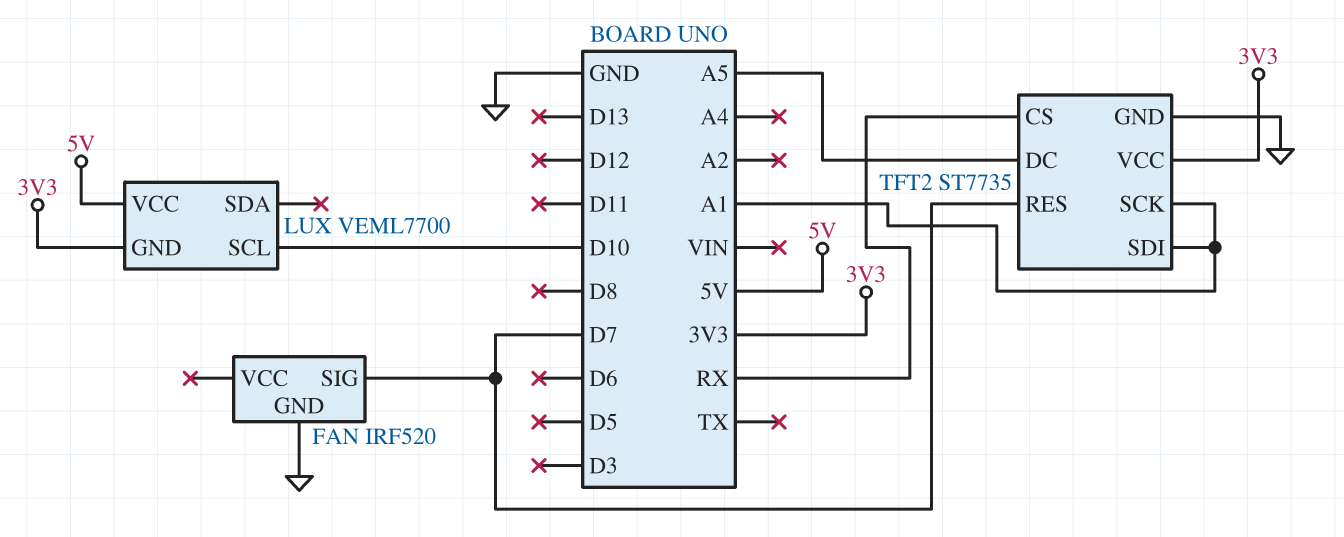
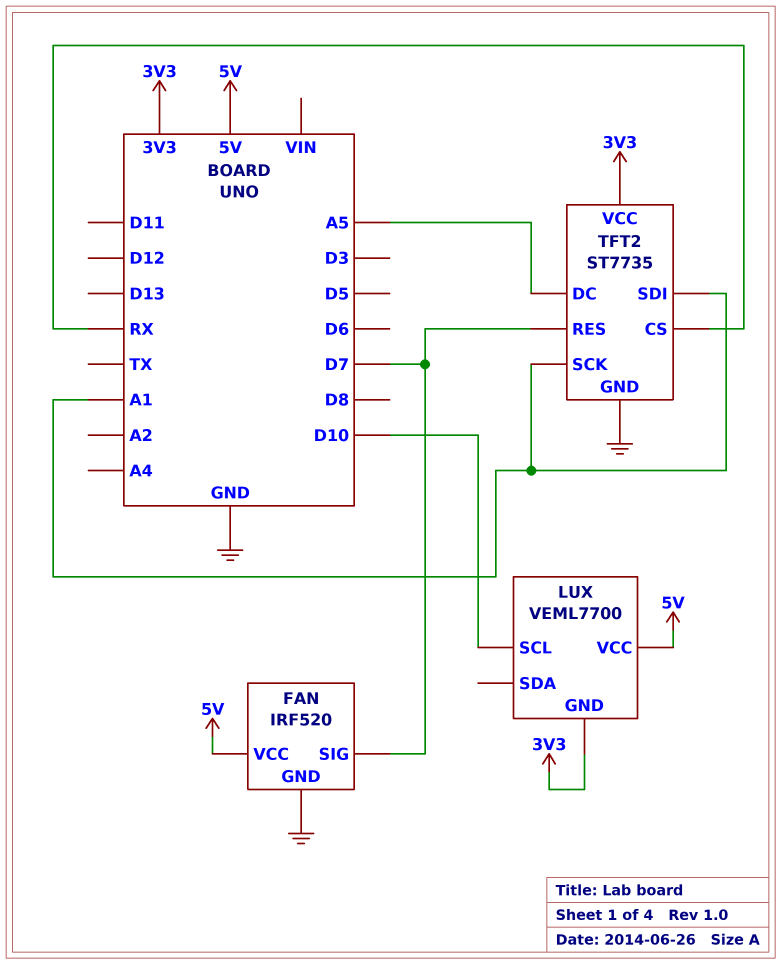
FAN pin VCC: none -> 5V

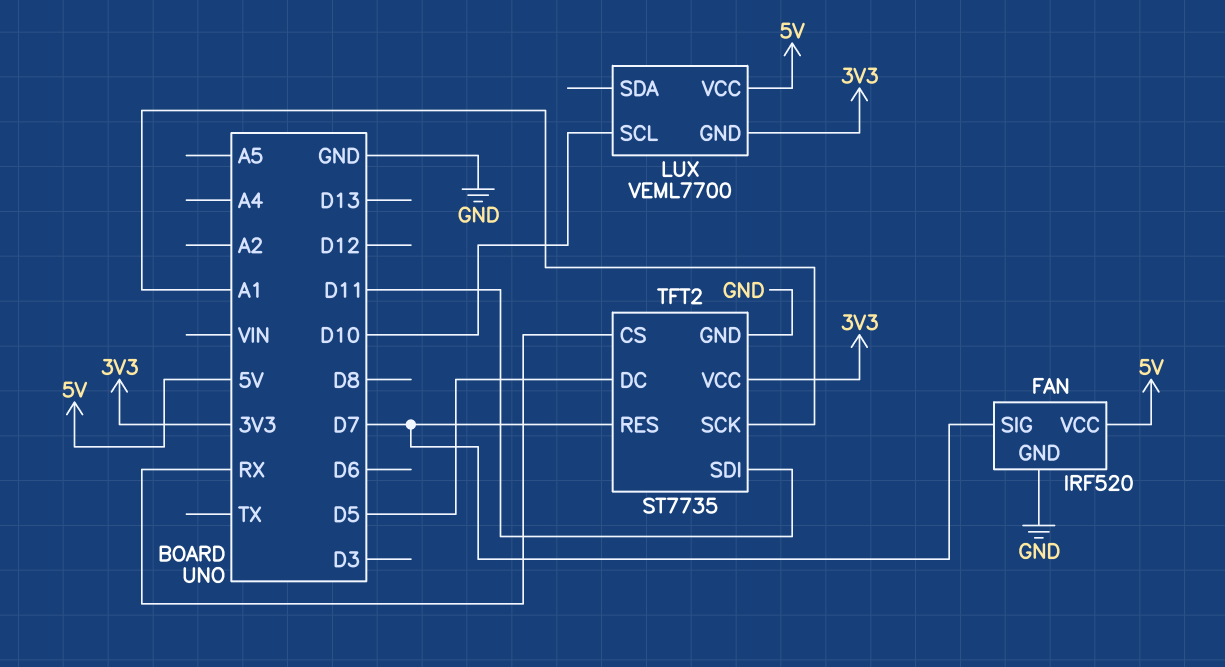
TFT2 pin DC: A5 -> D5
TFT2 pin SDI: A1 -> D11

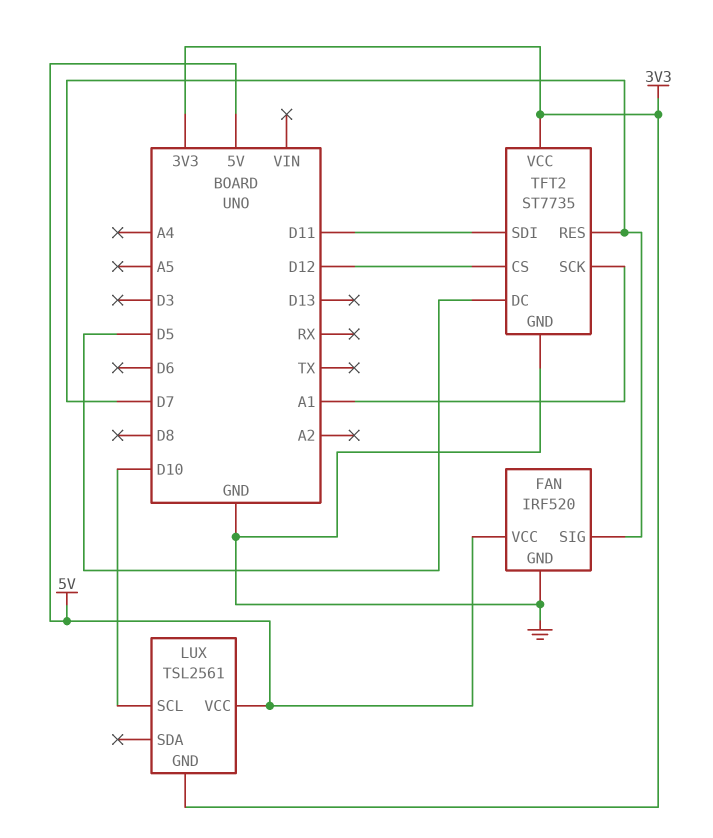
LUX: VEML7700 -> TSL2561
TFT2 pin CS: RX -> D12

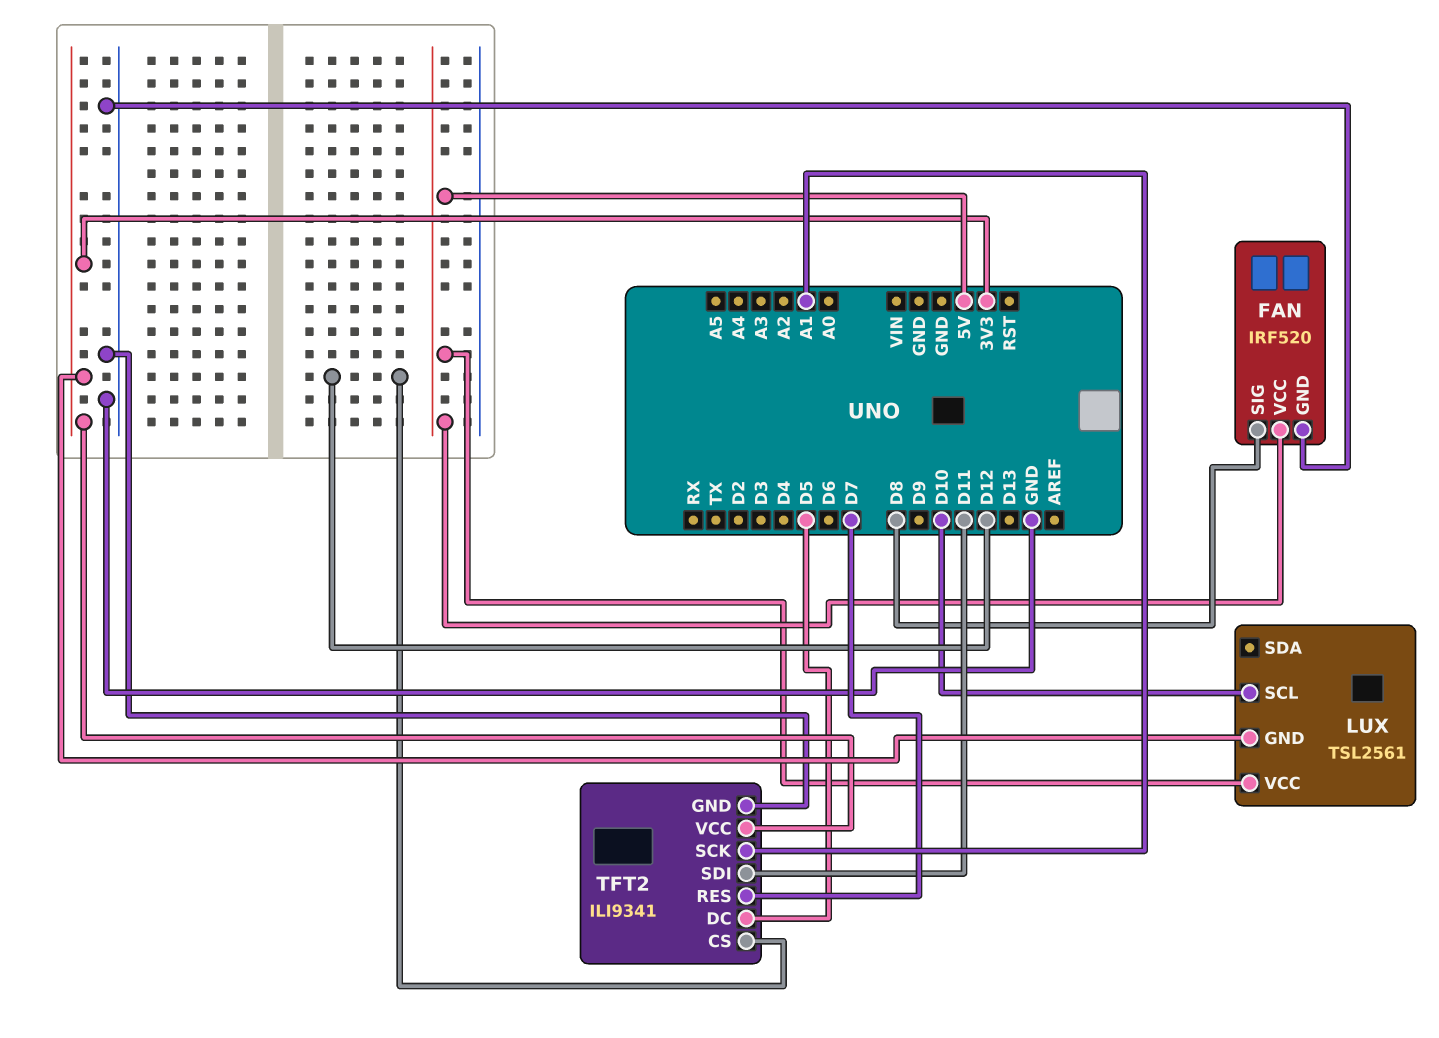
FAN pin SIG: D7 -> D8
TFT2: ST7735 -> ILI9341

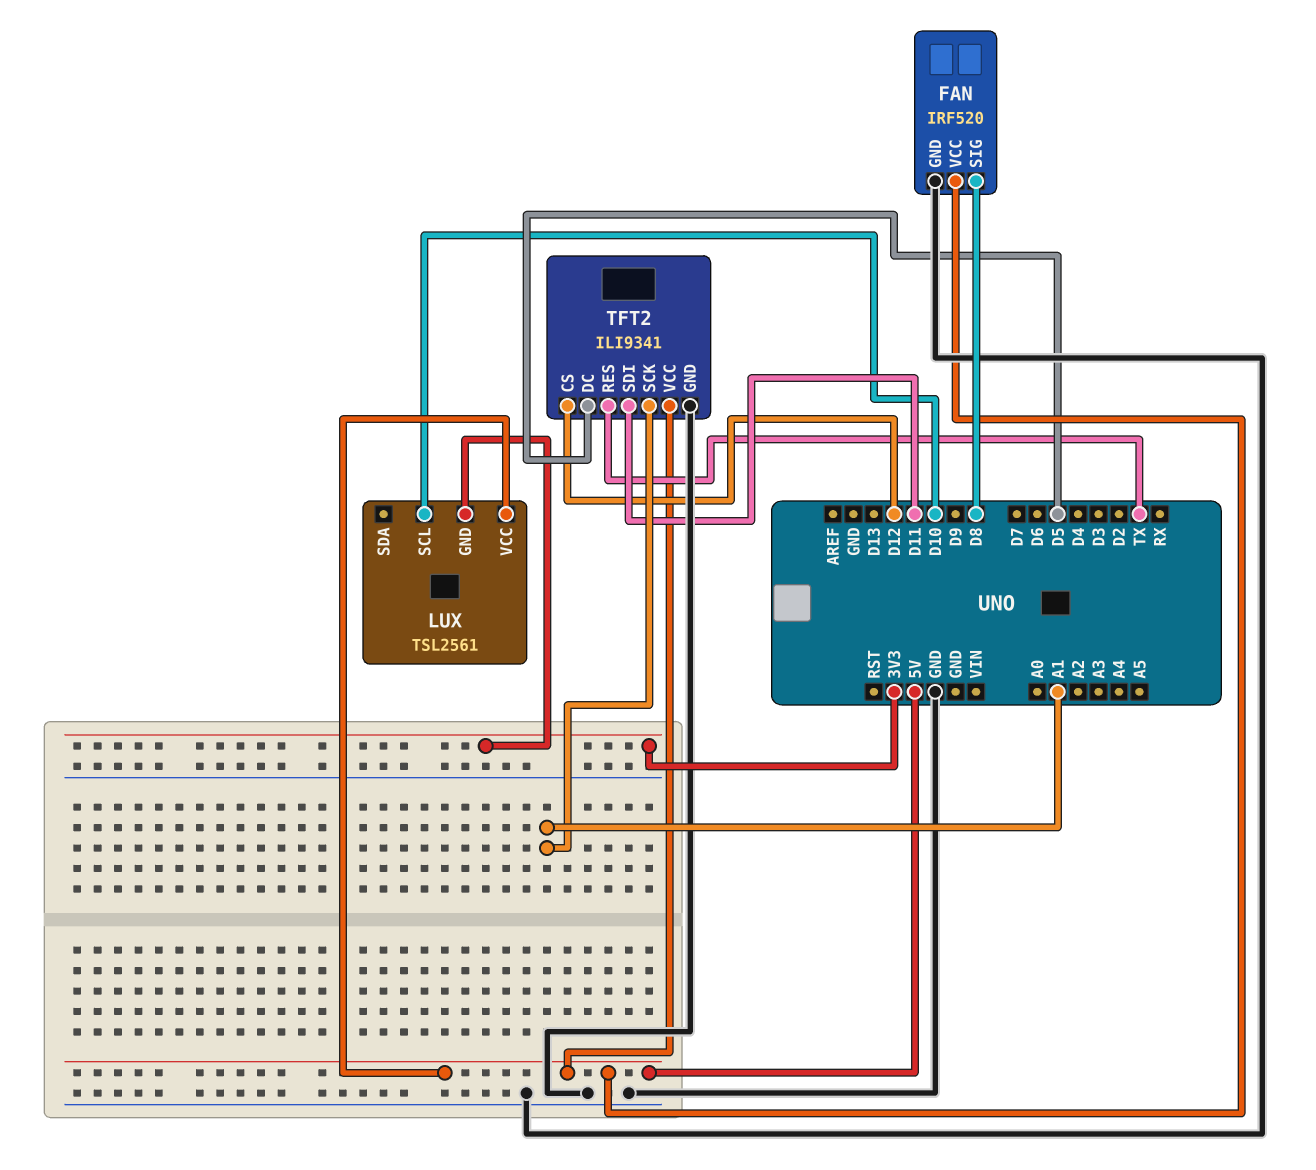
TFT2 pin RES: D7 -> TX
TFT2 pin VCC: 3V3 -> 5V

